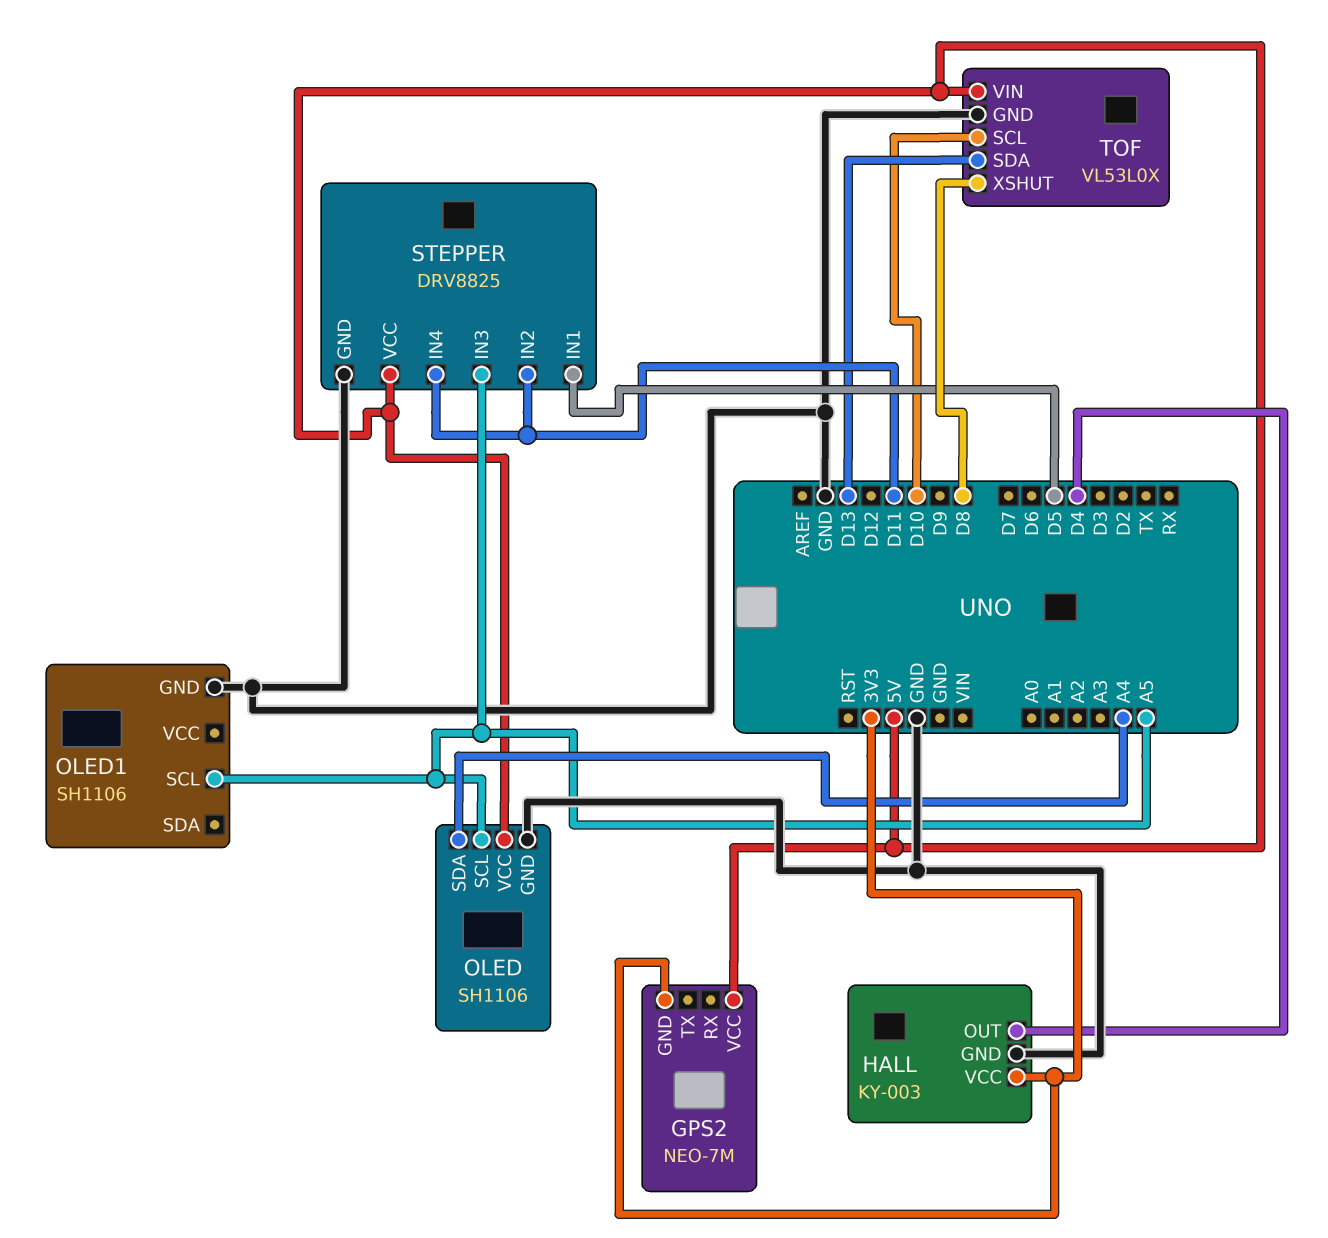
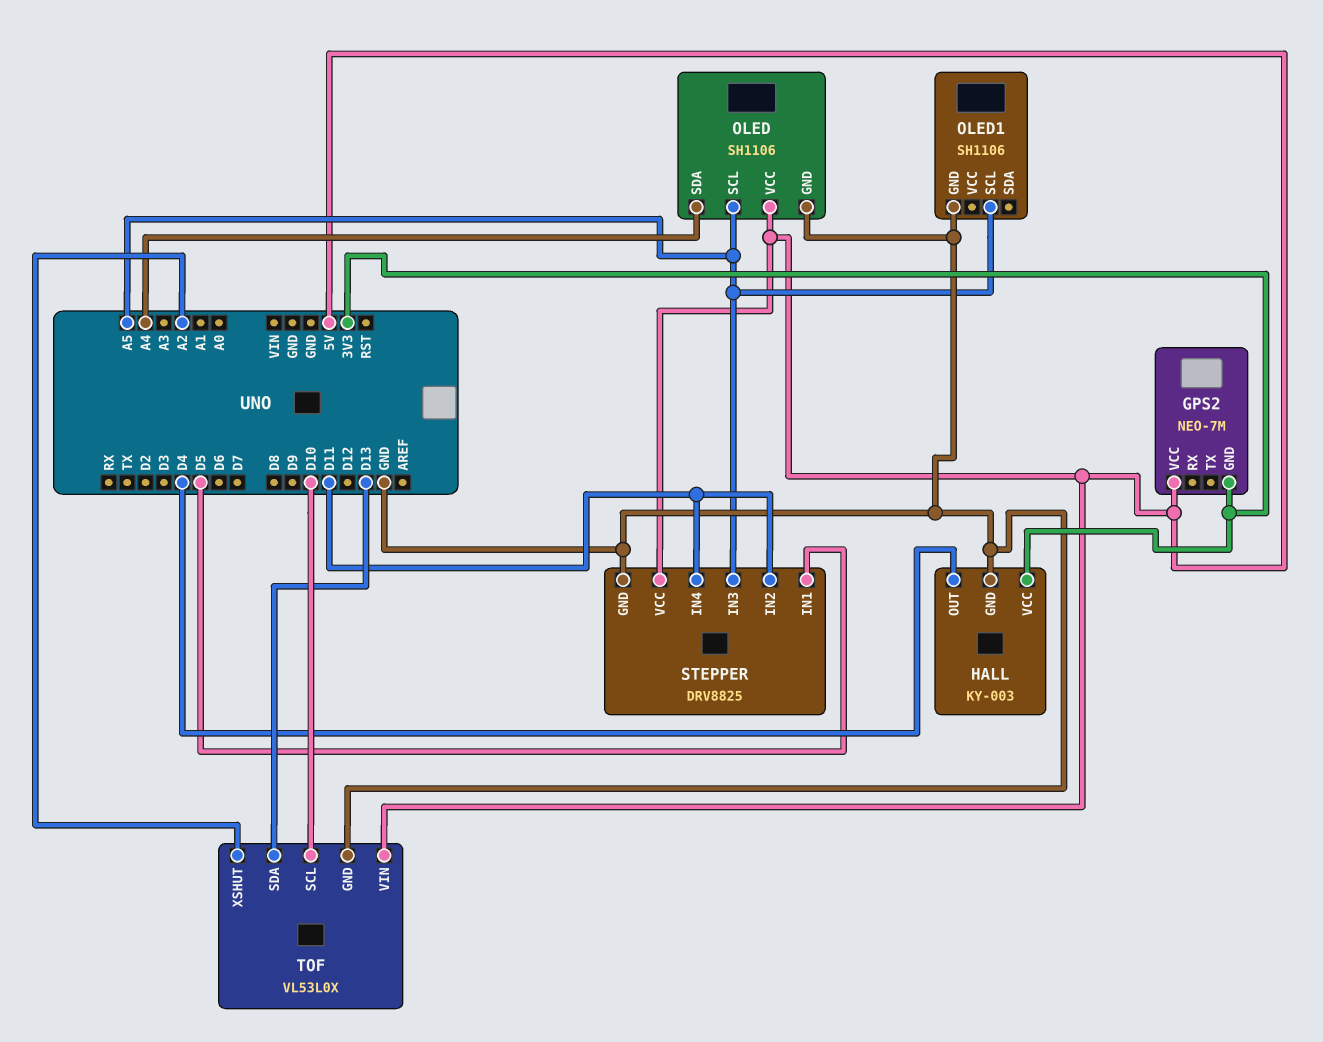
TOF pin XSHUT: D8 -> A2

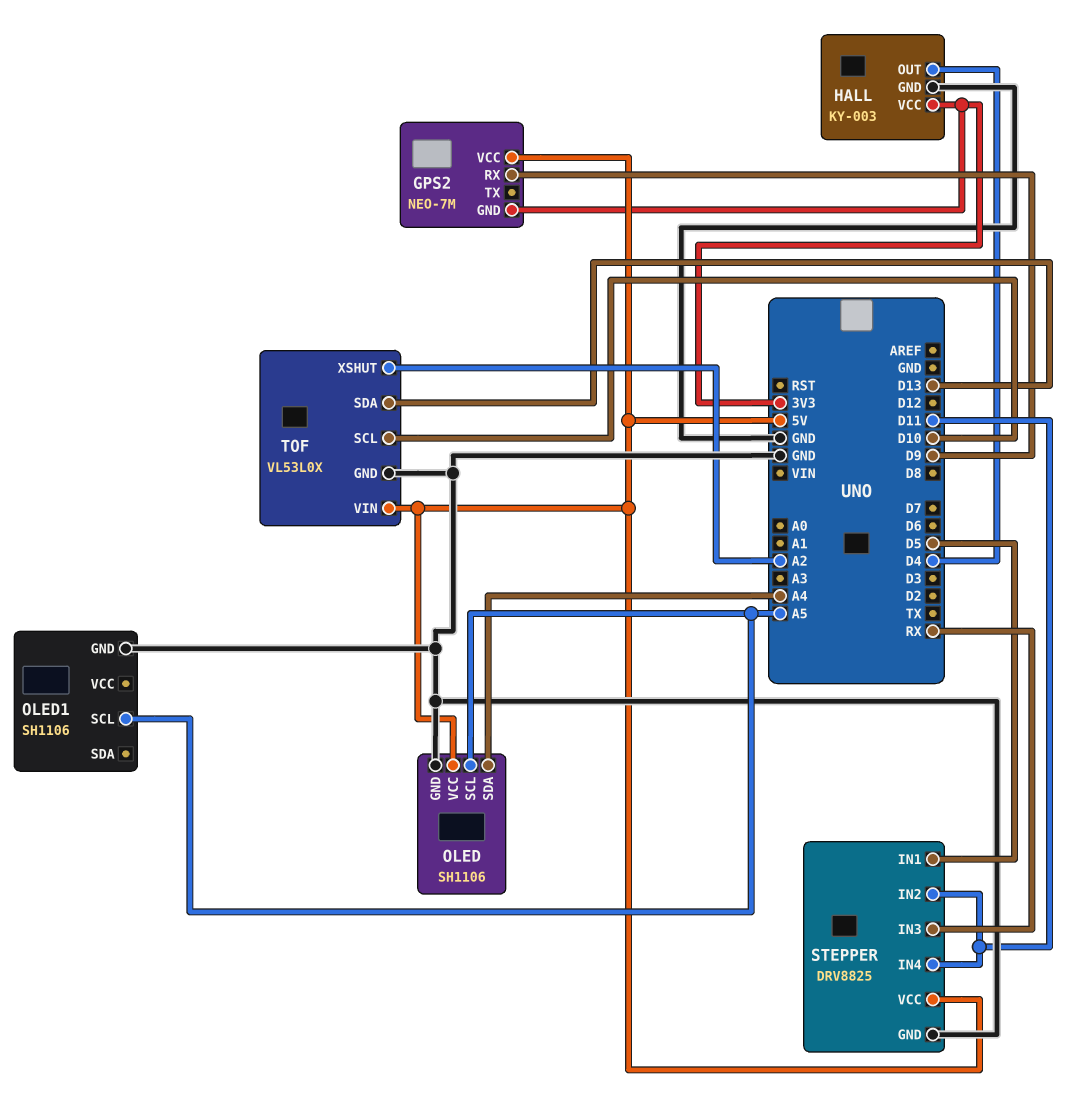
GPS2 pin RX: none -> D9
STEPPER pin IN3: A5 -> RX

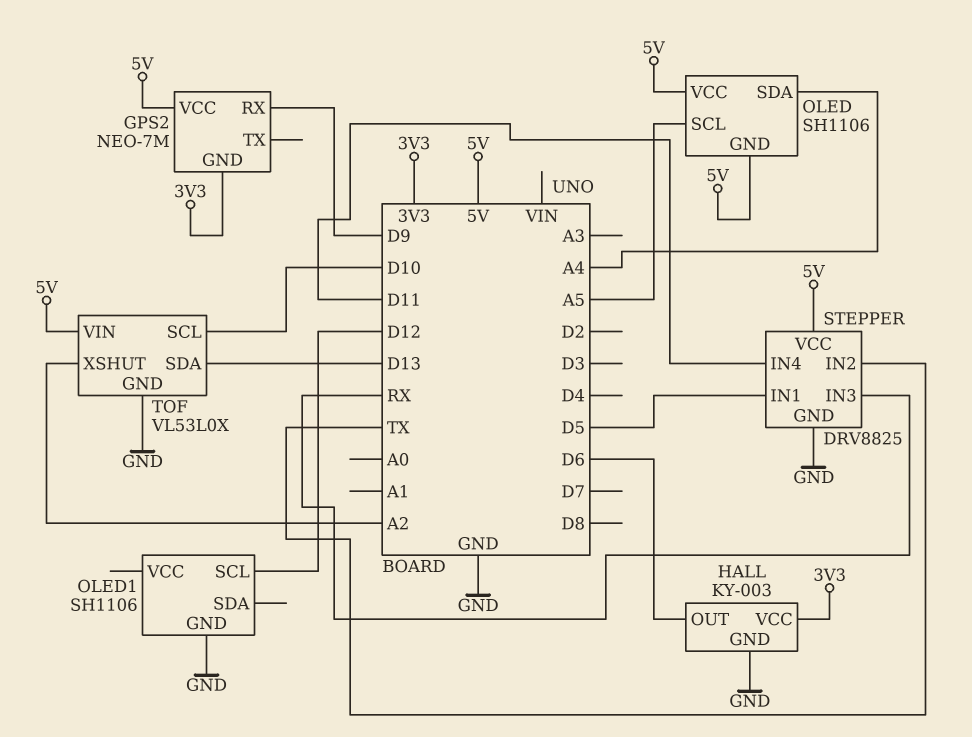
HALL pin OUT: D4 -> D6
OLED pin GND: GND -> 5V
OLED1 pin SCL: A5 -> D12
STEPPER pin IN2: D11 -> TX

